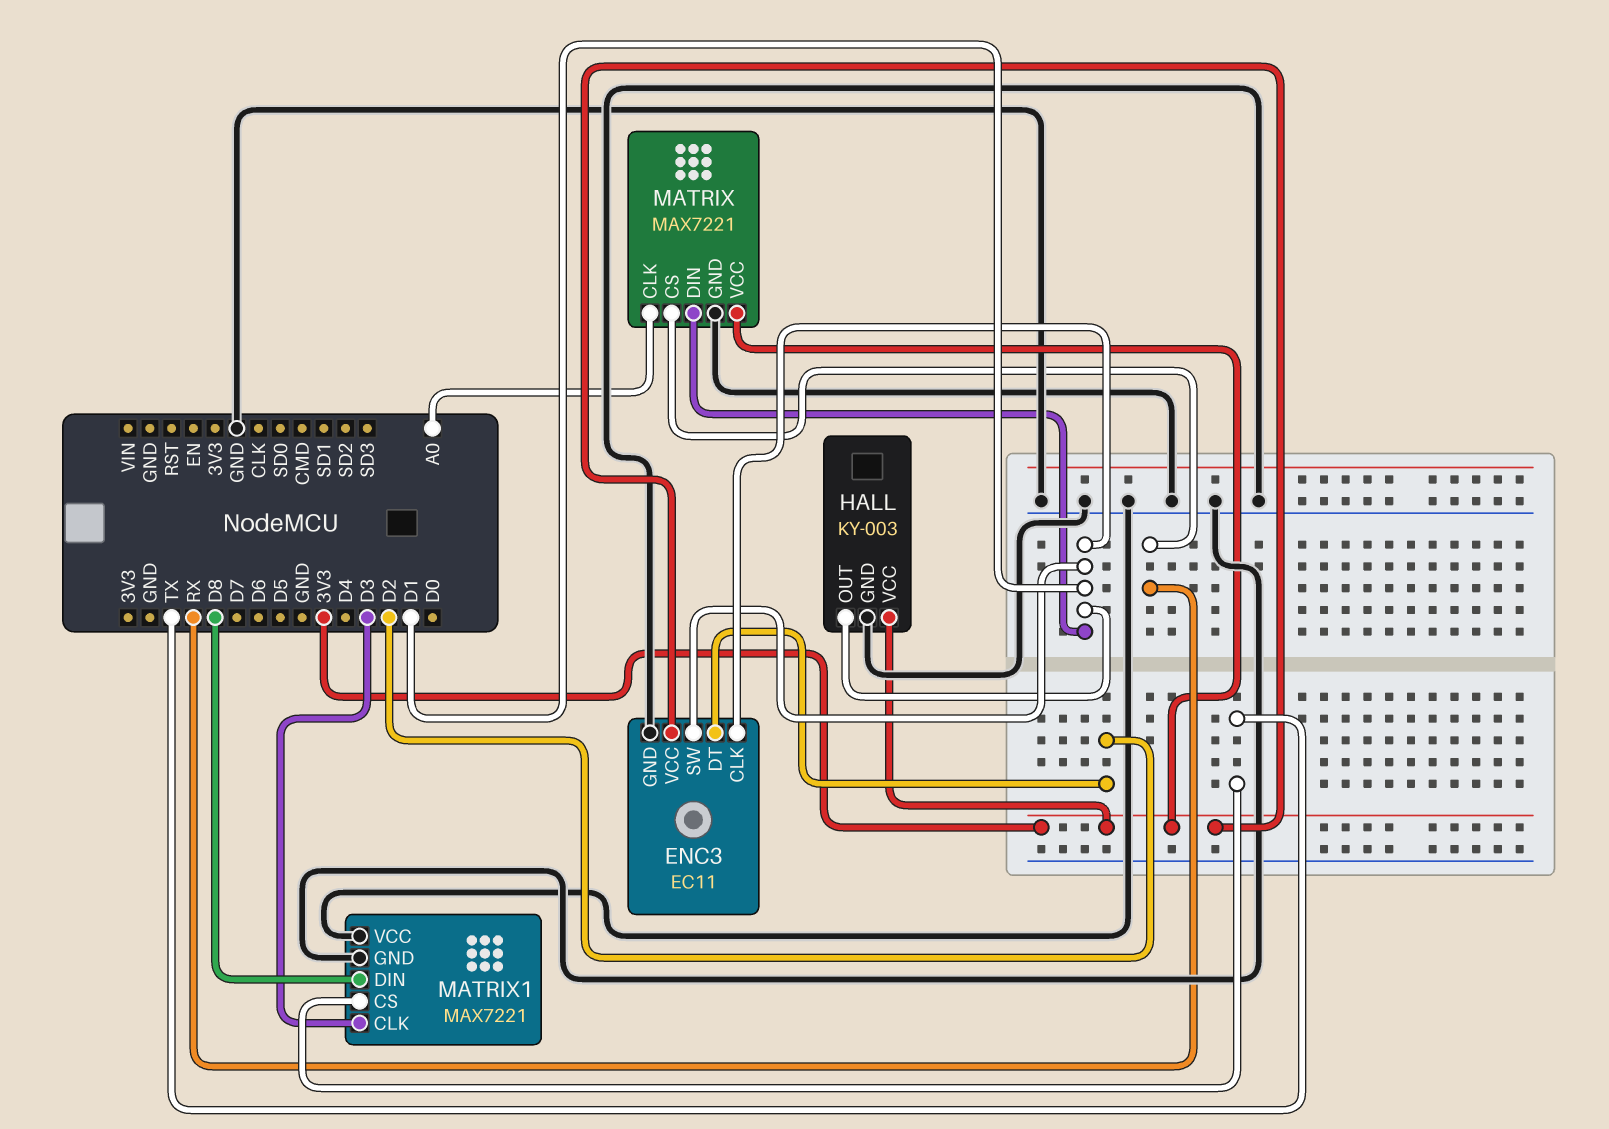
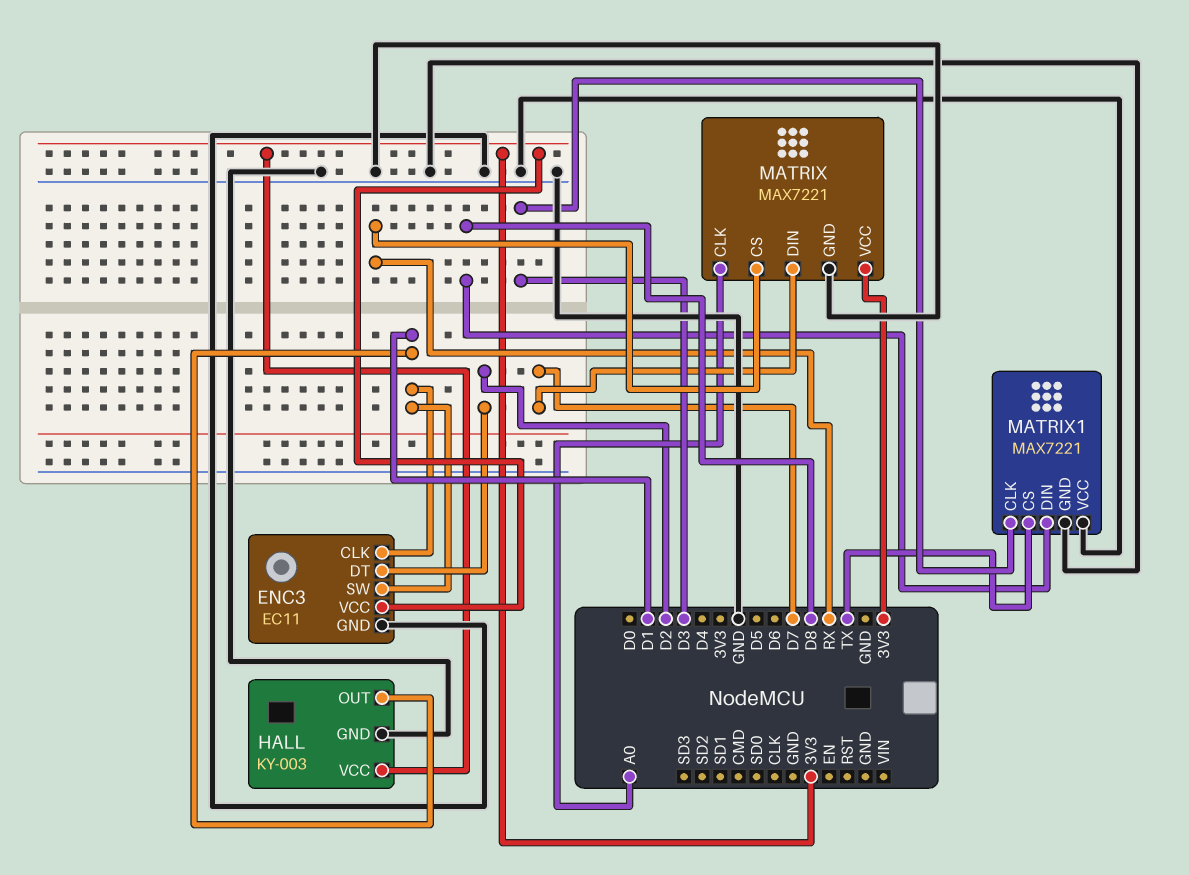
MATRIX pin DIN: D1 -> D7

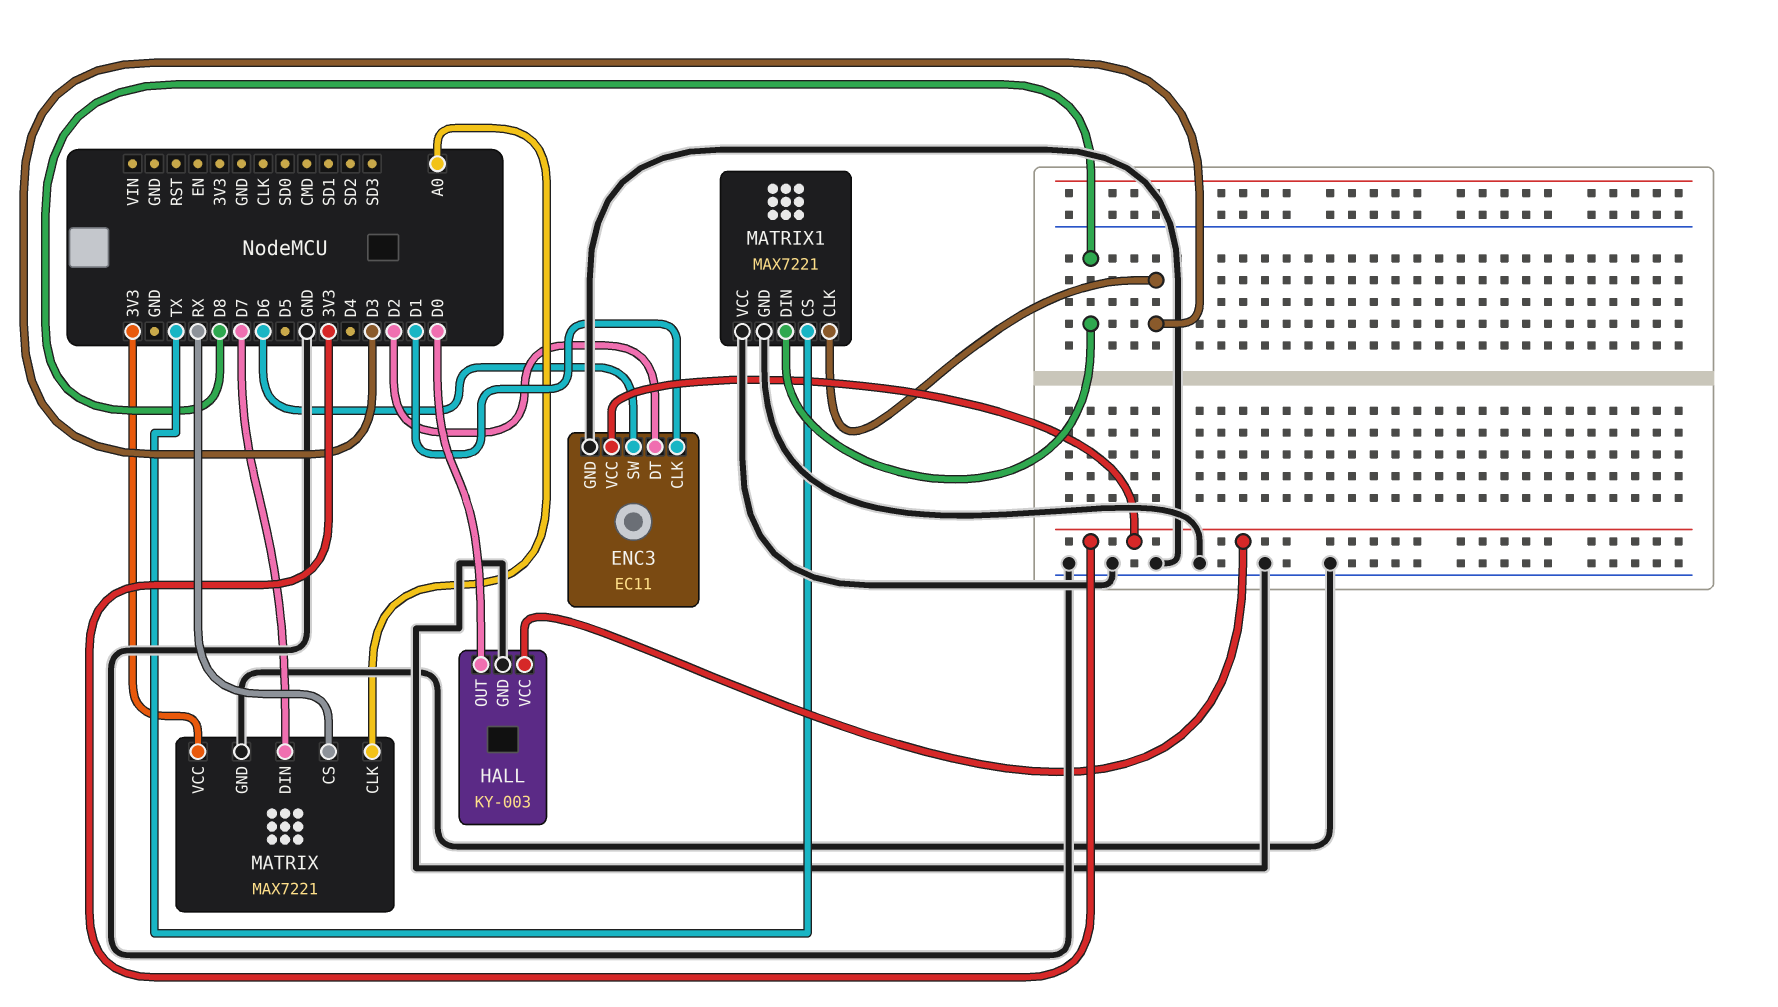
ENC3 pin SW: D1 -> D6
HALL pin OUT: D1 -> D0

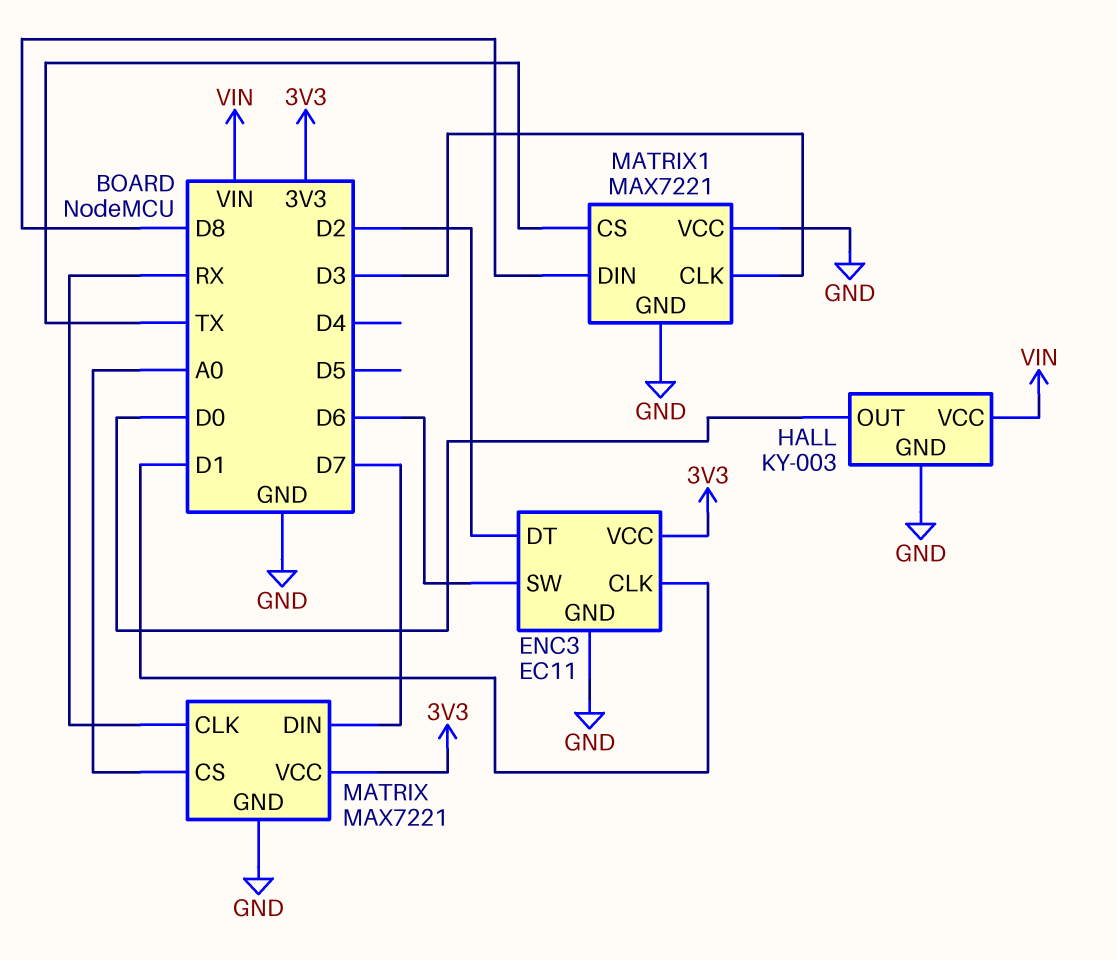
HALL pin VCC: 3V3 -> VIN
MATRIX pin CLK: A0 -> RX
MATRIX pin CS: RX -> A0

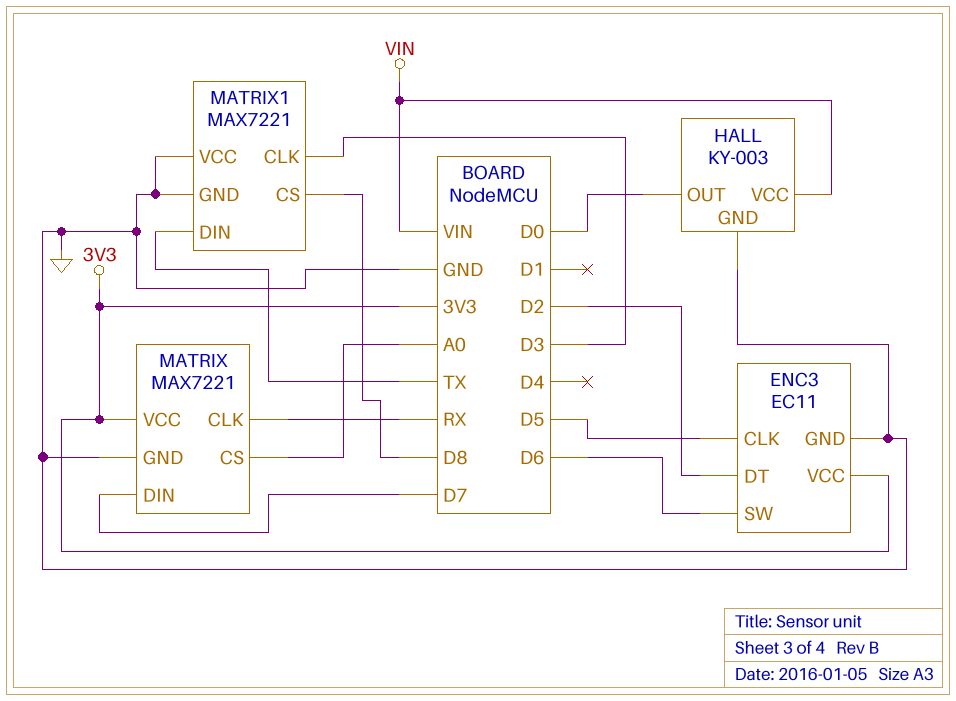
ENC3 pin CLK: D1 -> D5
MATRIX1 pin CS: TX -> D8
MATRIX1 pin DIN: D8 -> TX

